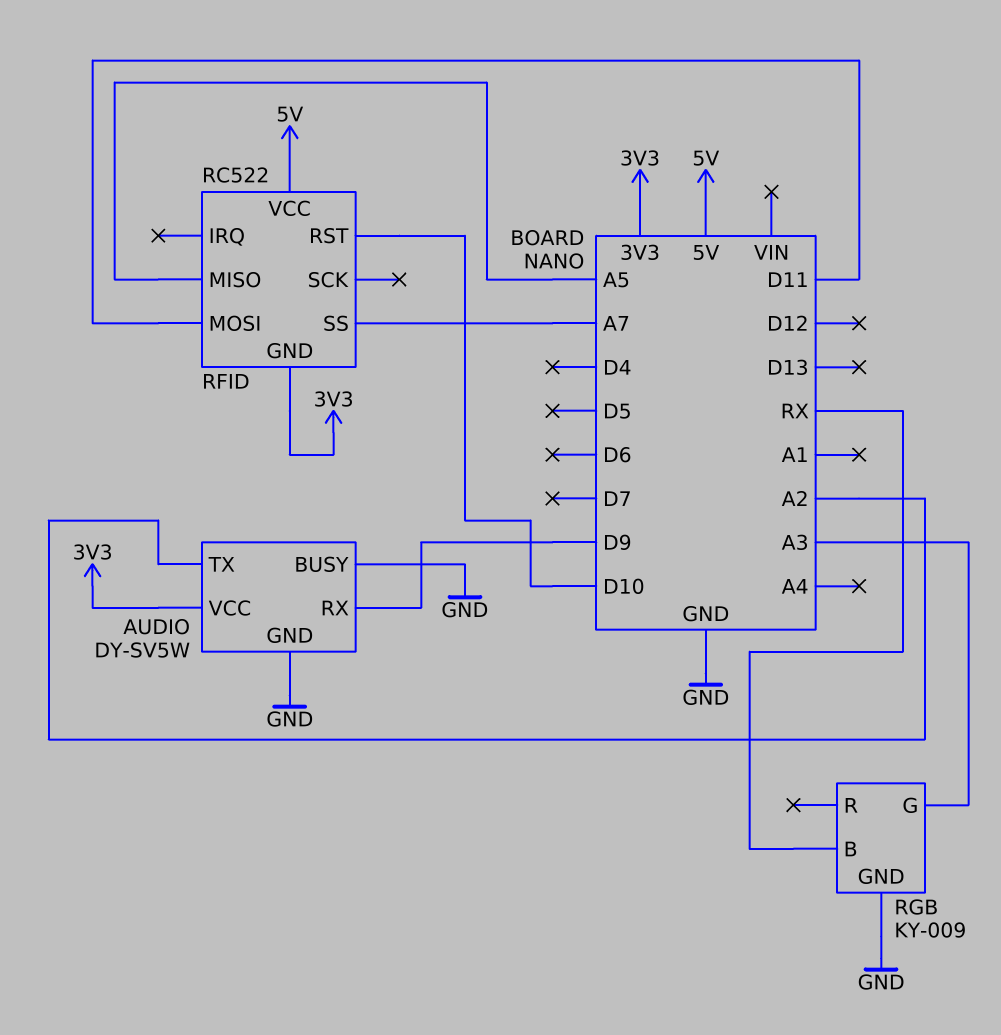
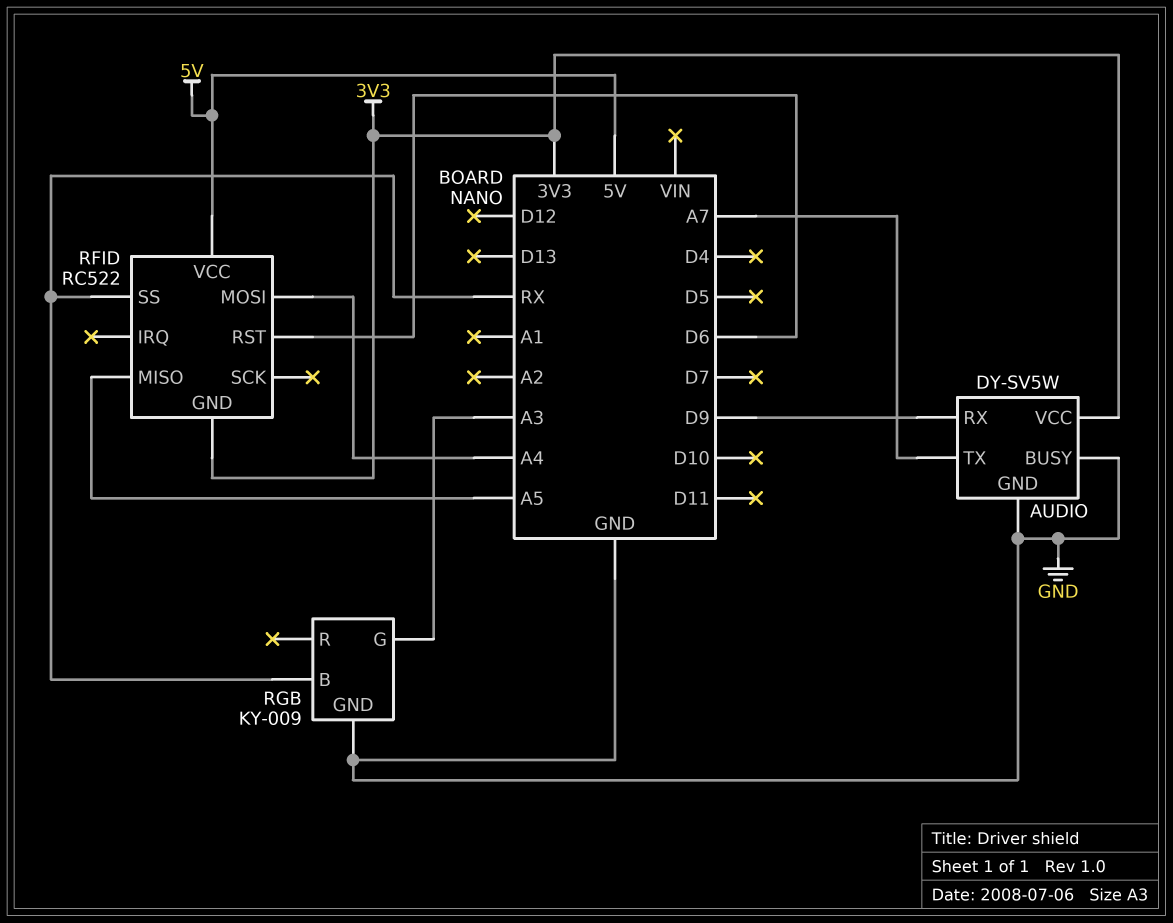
AUDIO pin TX: A2 -> A7
RFID pin MOSI: D11 -> A4
RFID pin RST: D10 -> D6
RFID pin SS: A7 -> RX

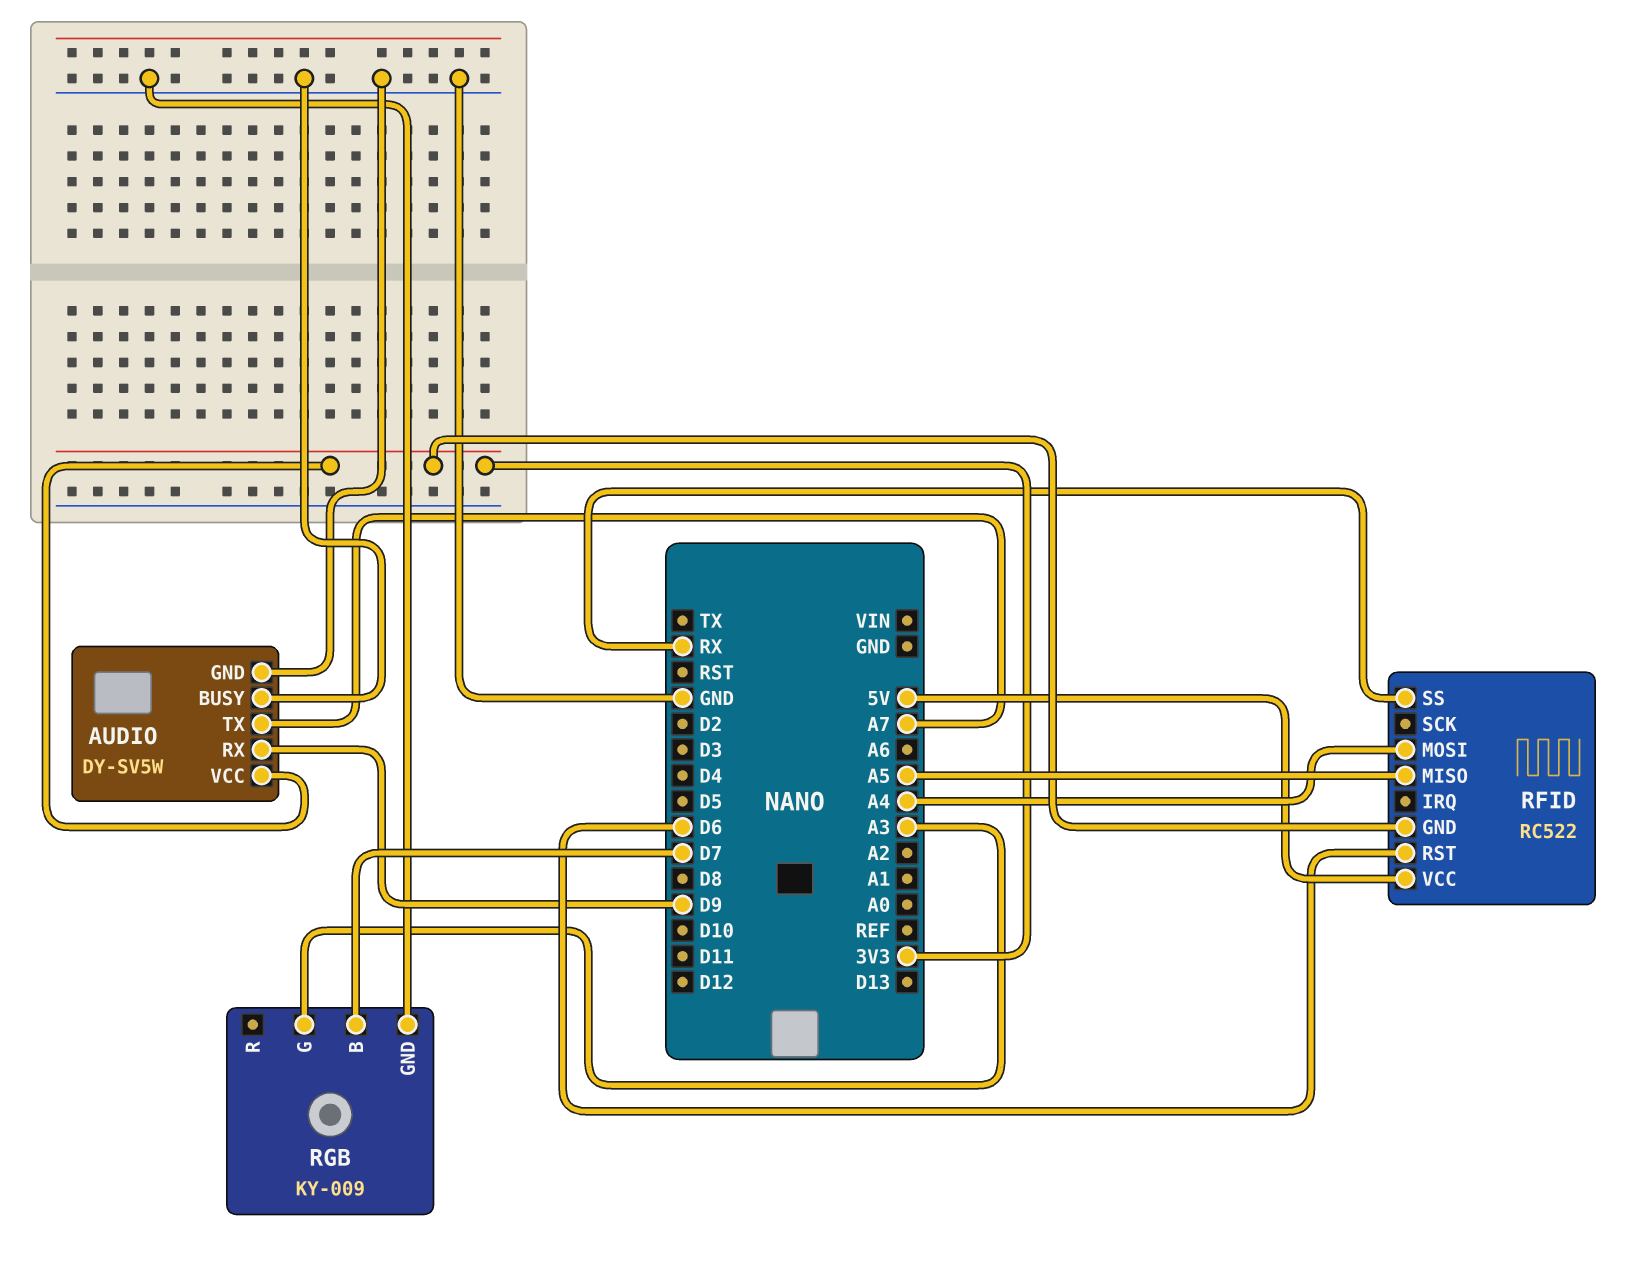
RGB pin B: RX -> D7

